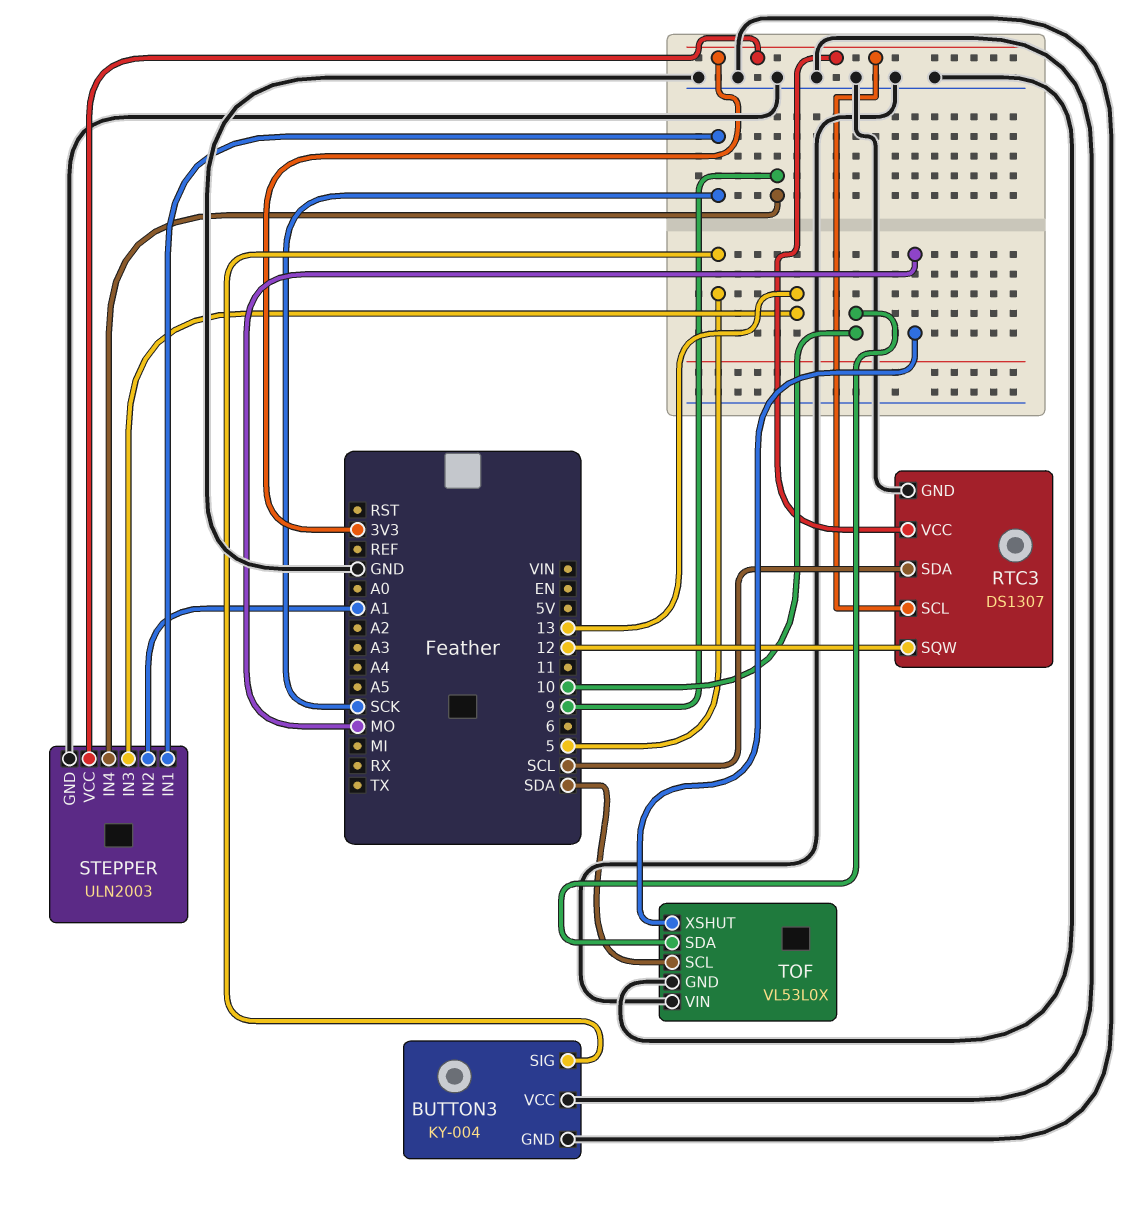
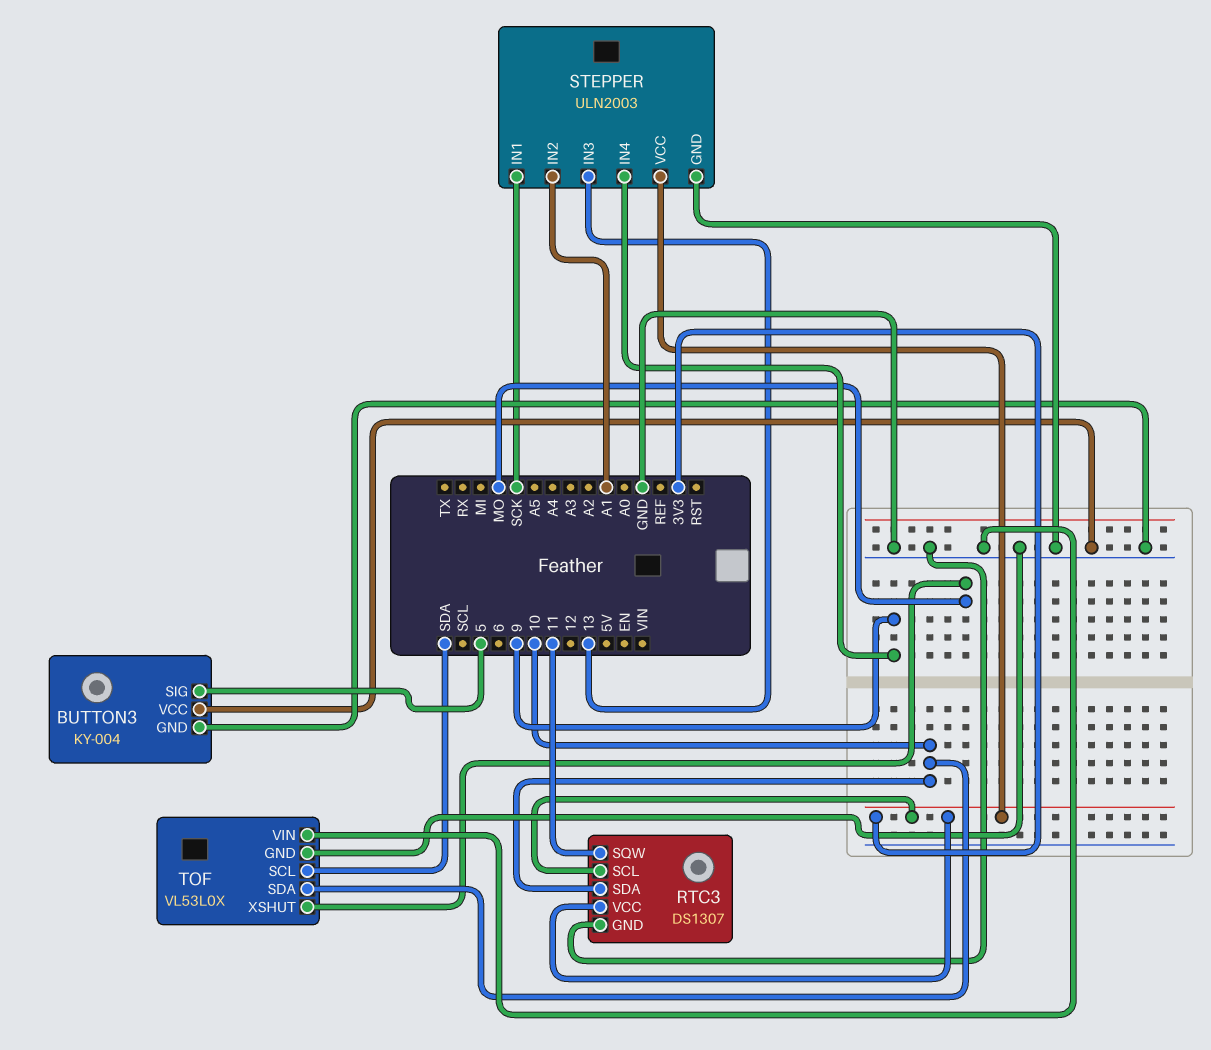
RTC3 pin SDA: SCL -> 10
RTC3 pin SQW: 12 -> 11

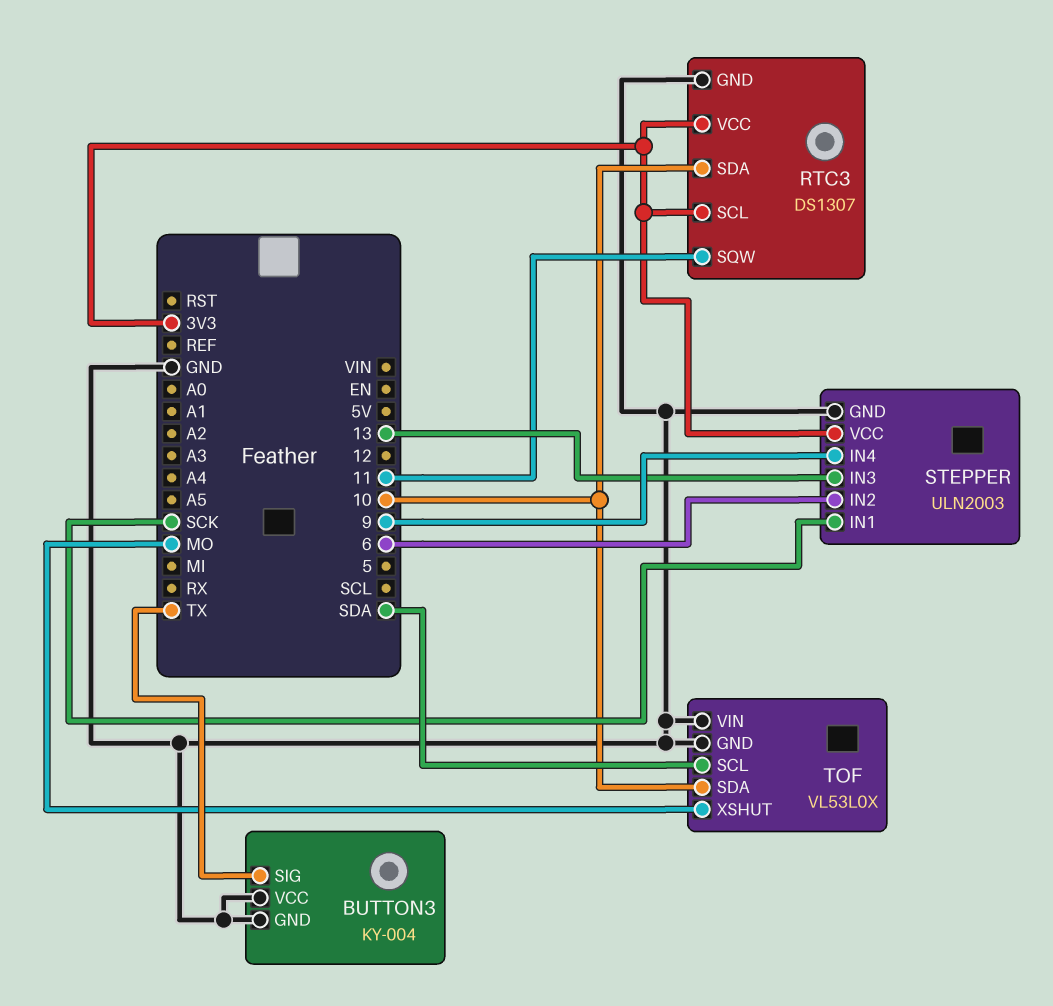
BUTTON3 pin SIG: 5 -> TX
STEPPER pin IN2: A1 -> 6

